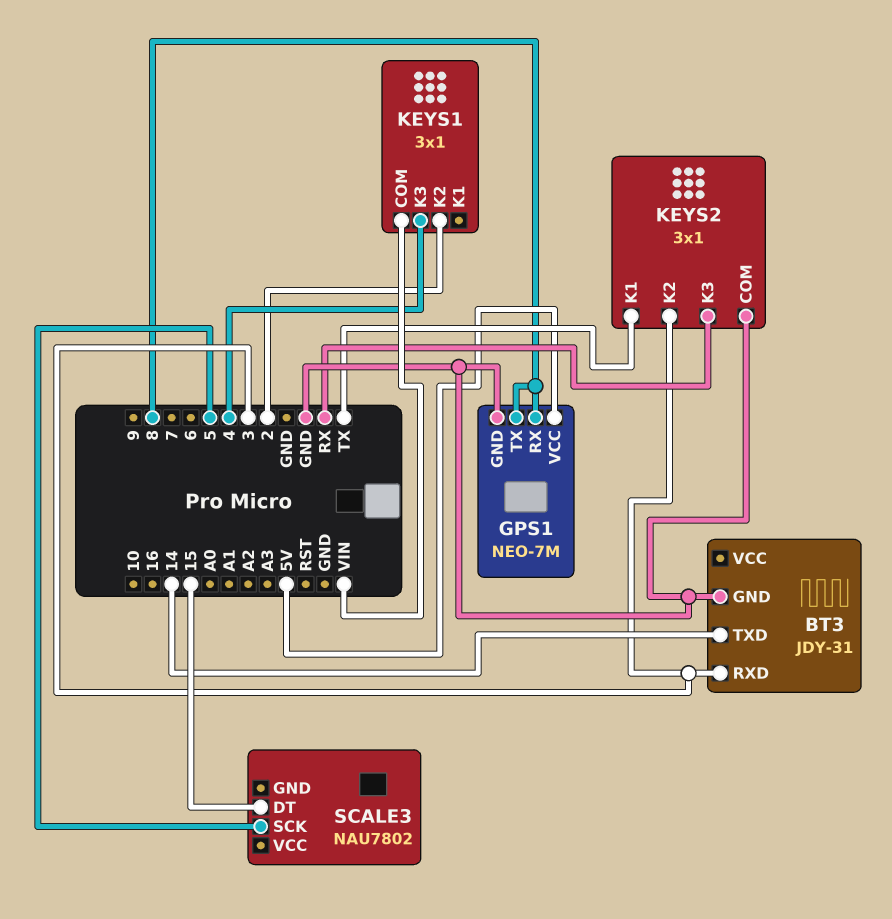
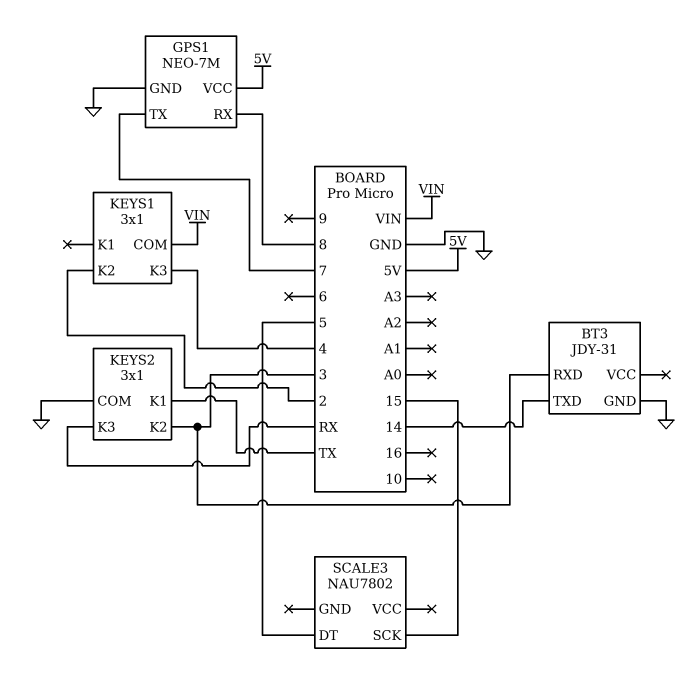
GPS1 pin TX: 8 -> 7
SCALE3 pin DT: 15 -> 5
SCALE3 pin SCK: 5 -> 15

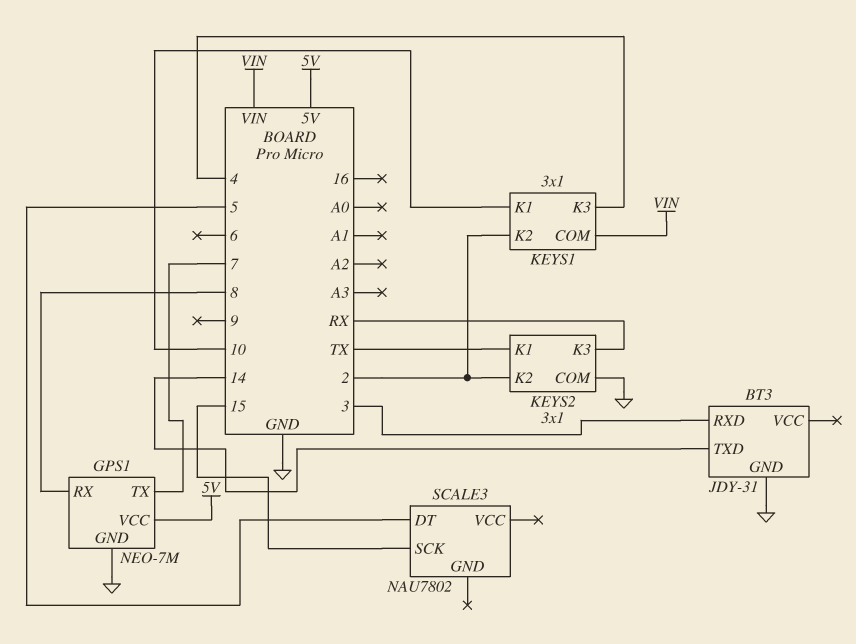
KEYS1 pin K1: none -> 10
KEYS2 pin K2: 3 -> 2

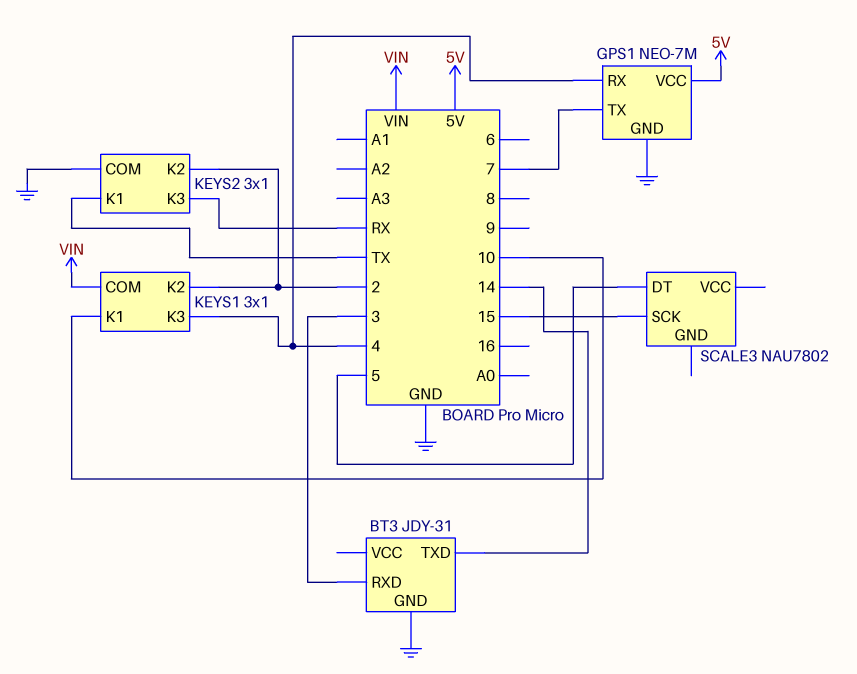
GPS1 pin RX: 8 -> 4

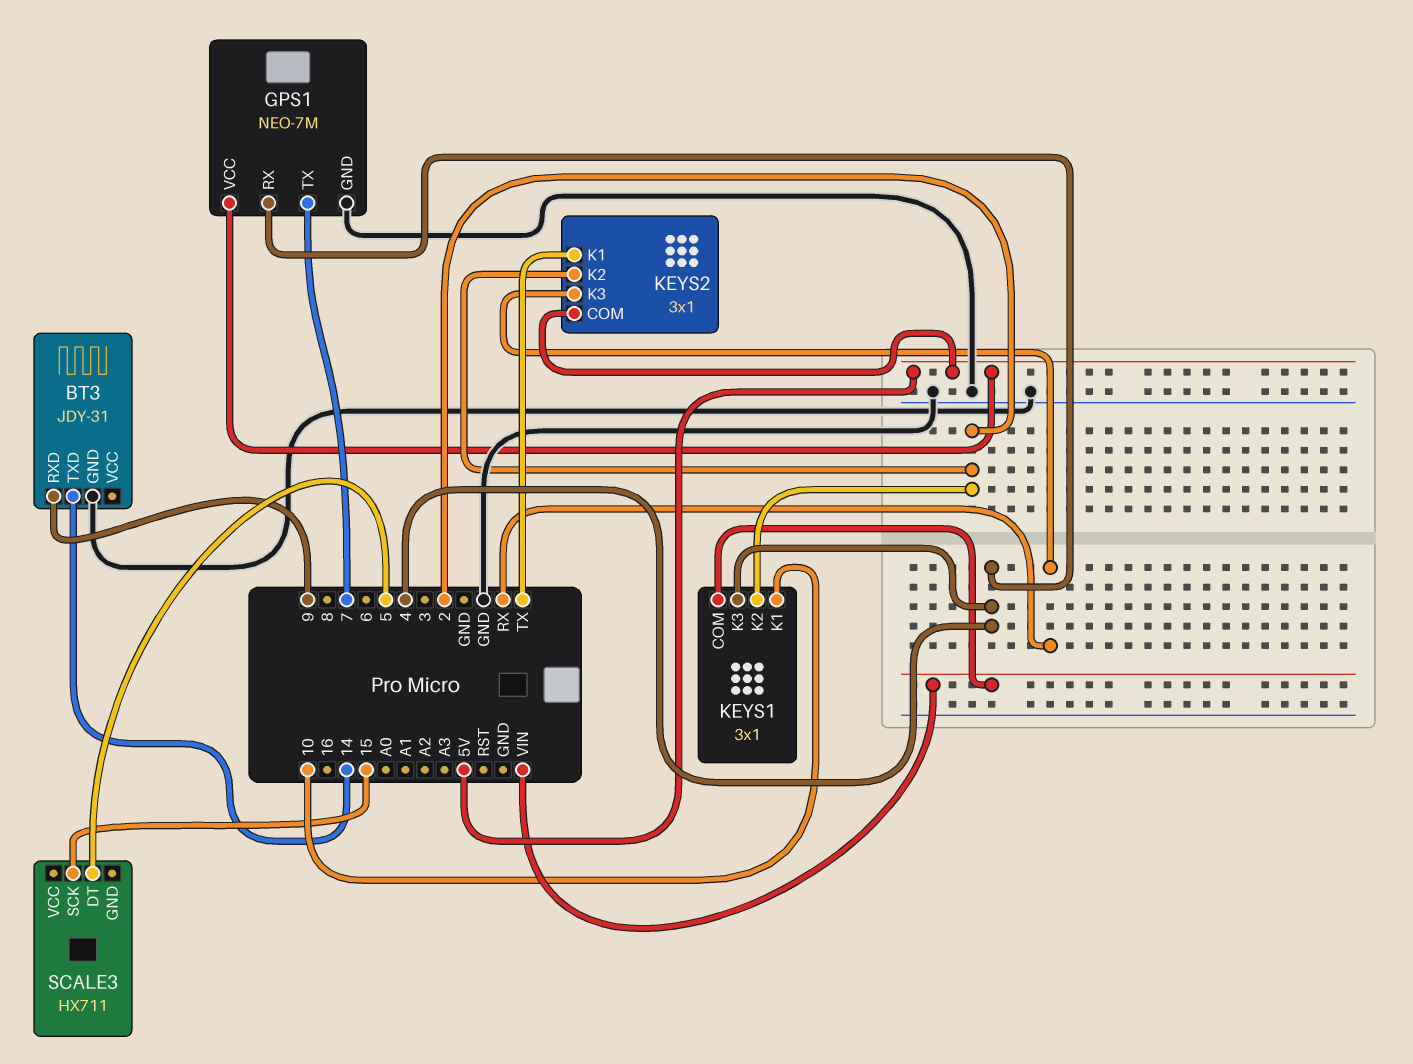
BT3 pin RXD: 3 -> 9
KEYS2 pin COM: GND -> 5V
SCALE3: NAU7802 -> HX711

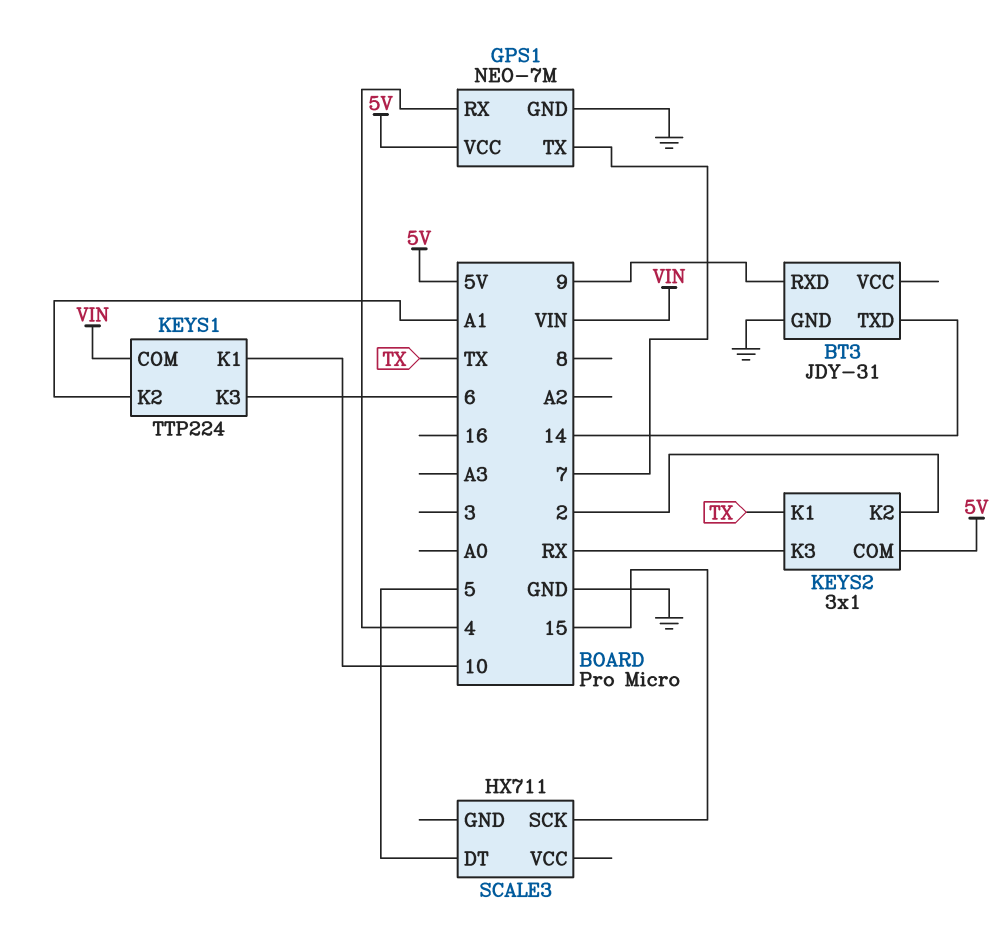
KEYS1: 3x1 -> TTP224
KEYS1 pin K2: 2 -> A1
KEYS1 pin K3: 4 -> 6

